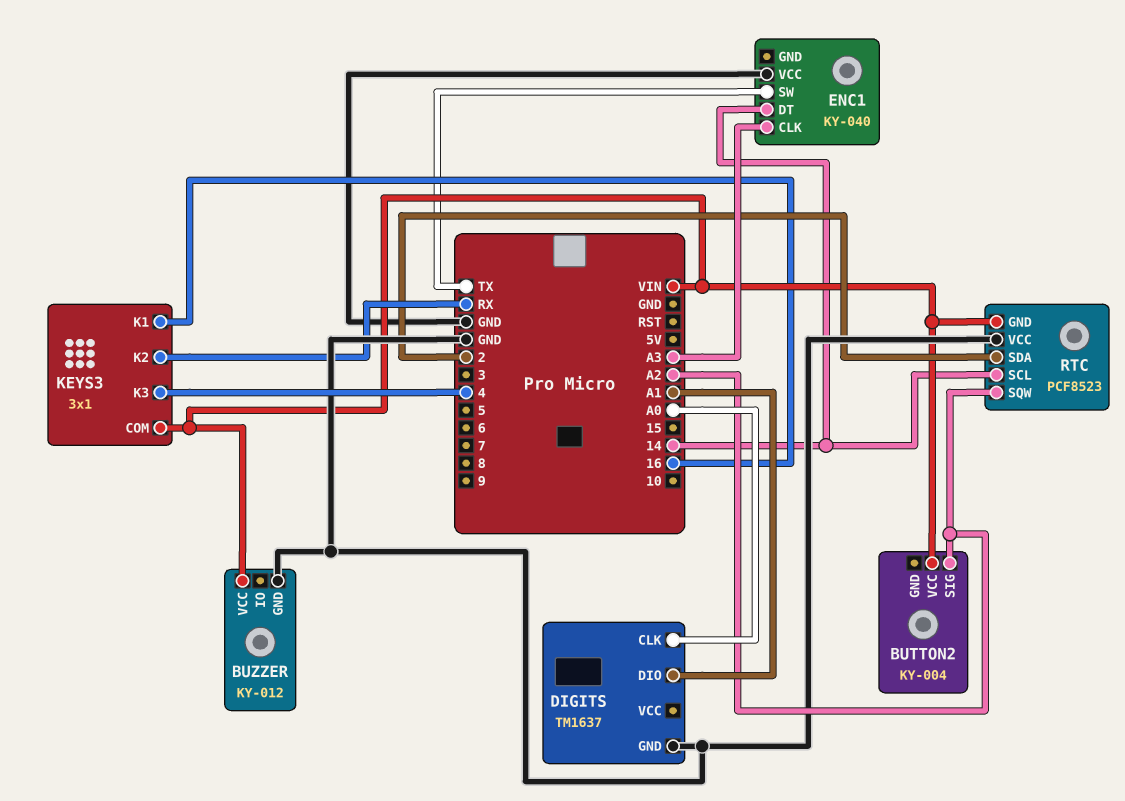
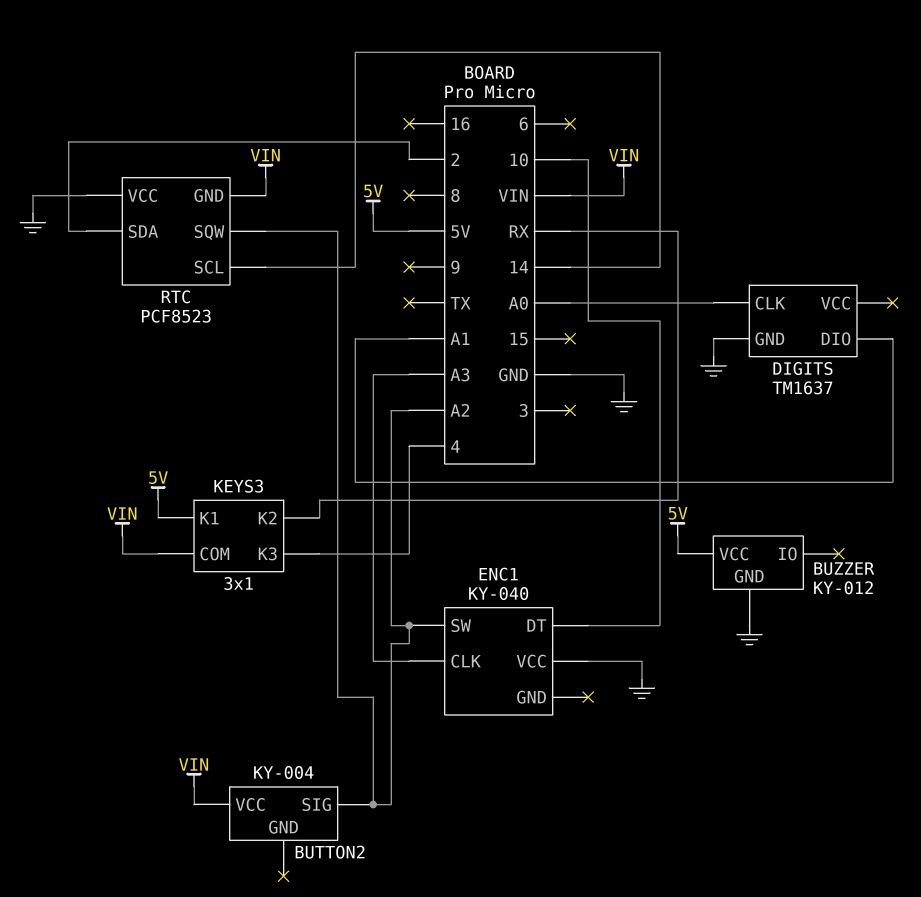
BUZZER pin VCC: VIN -> 5V
ENC1 pin DT: 14 -> 10
ENC1 pin SW: TX -> A2
KEYS3 pin K1: 16 -> 5V

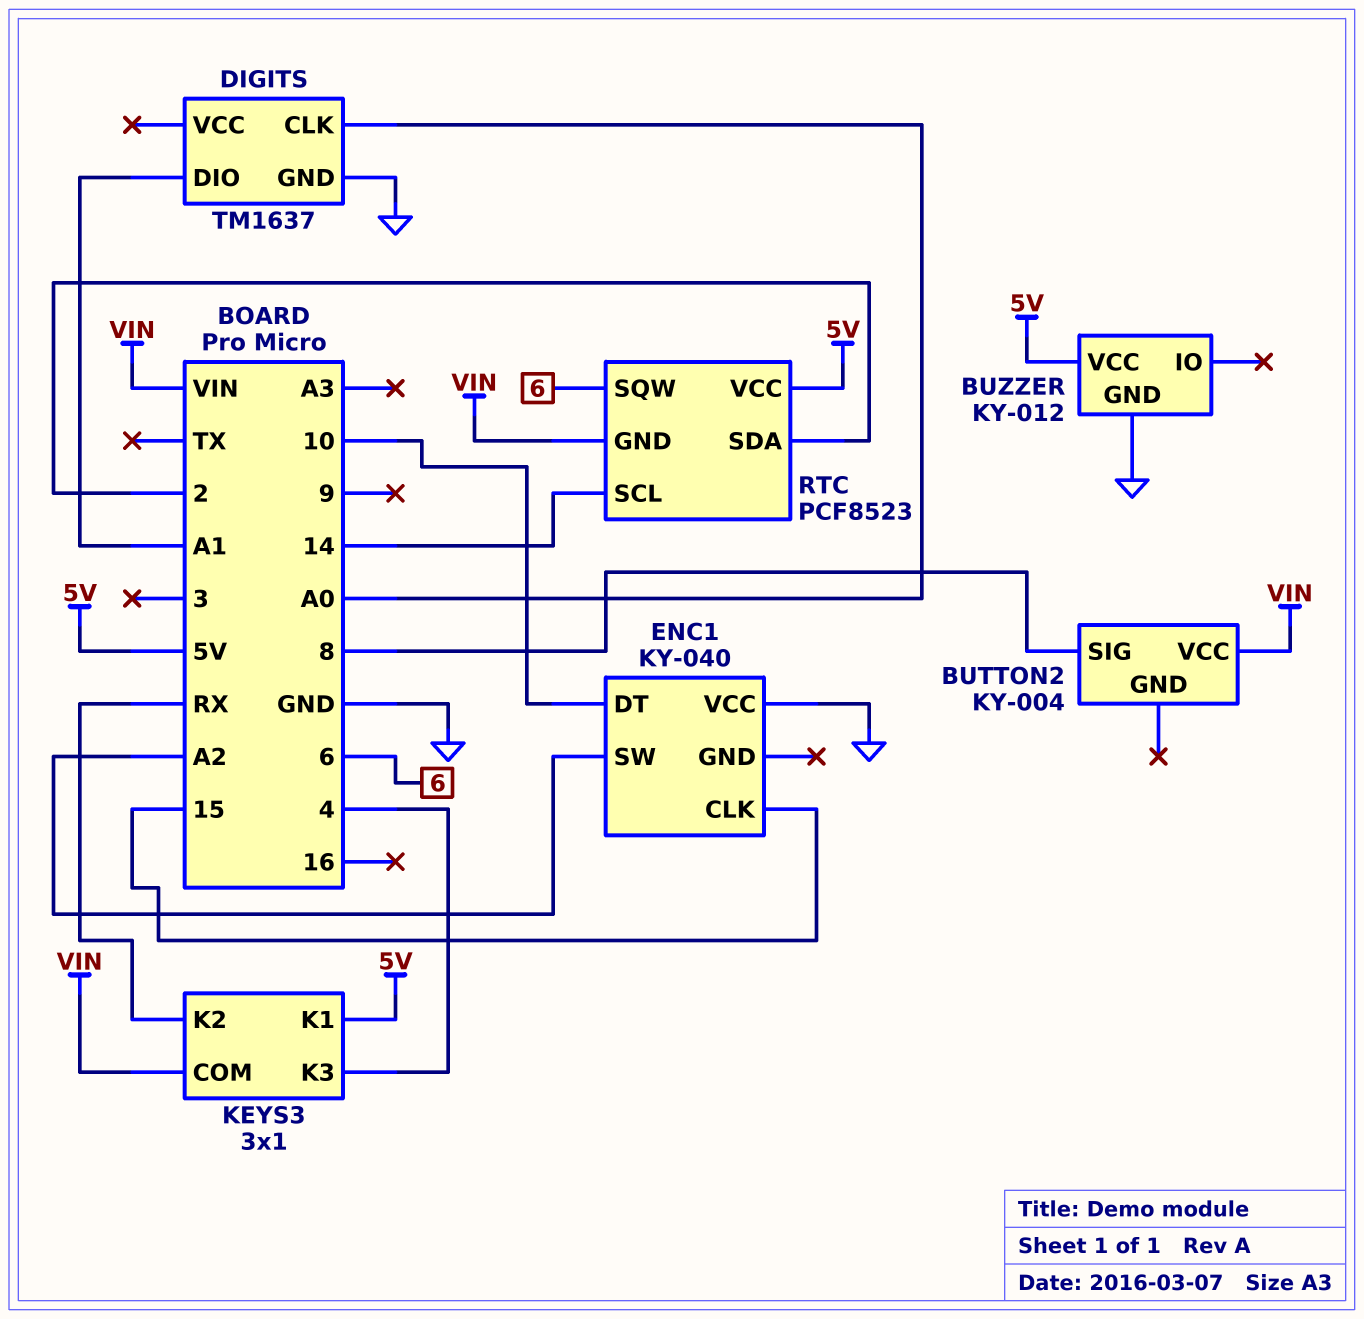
BUTTON2 pin SIG: A2 -> 8
ENC1 pin CLK: A3 -> 15
RTC pin SQW: A2 -> 6
RTC pin VCC: GND -> 5V

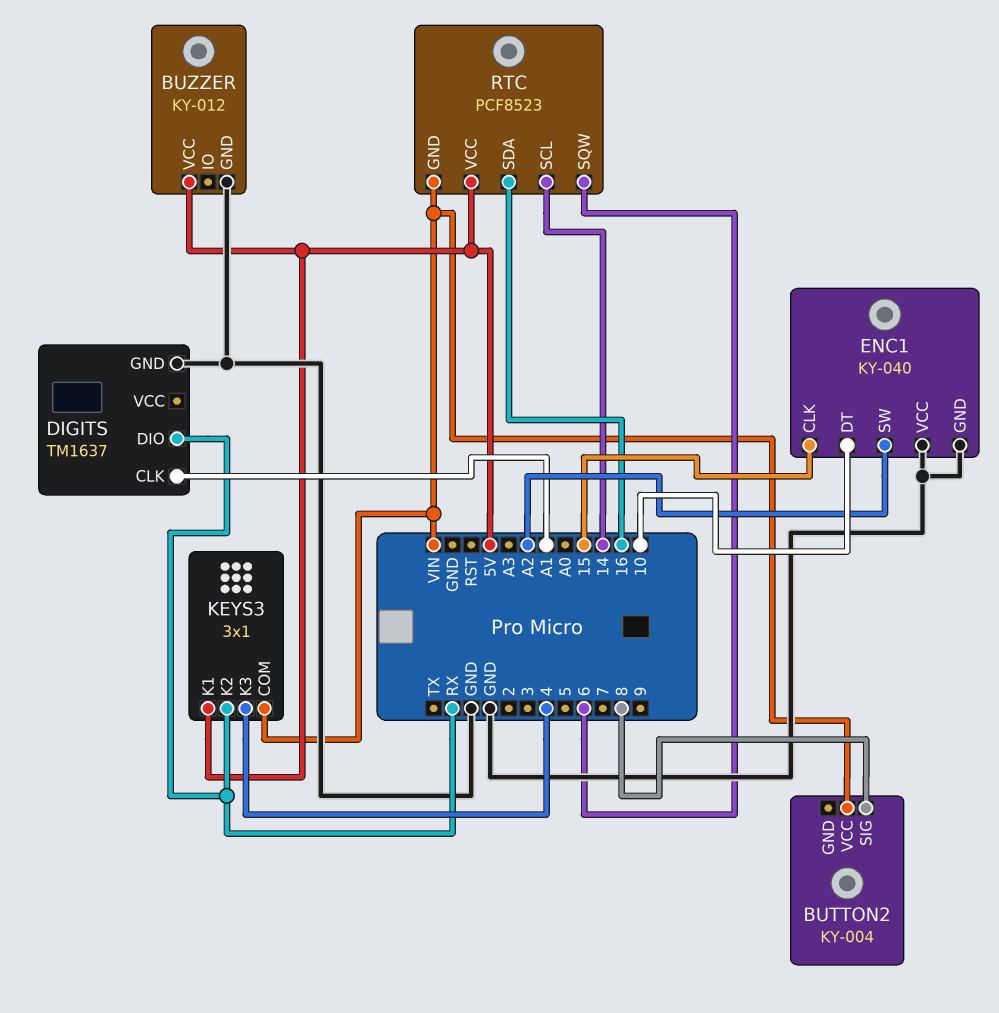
DIGITS pin CLK: A0 -> A1
DIGITS pin DIO: A1 -> RX
ENC1 pin GND: none -> GND
RTC pin SDA: 2 -> 16

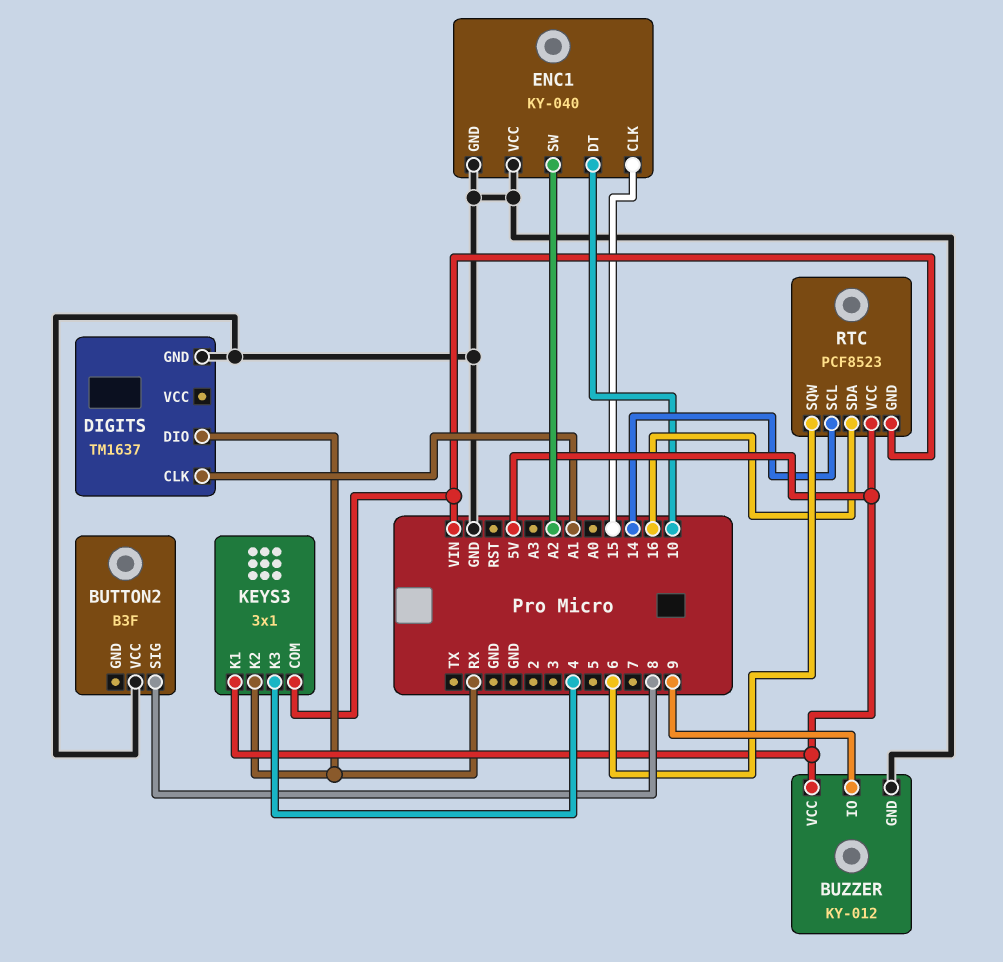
BUTTON2: KY-004 -> B3F
BUTTON2 pin VCC: VIN -> GND
BUZZER pin IO: none -> 9

